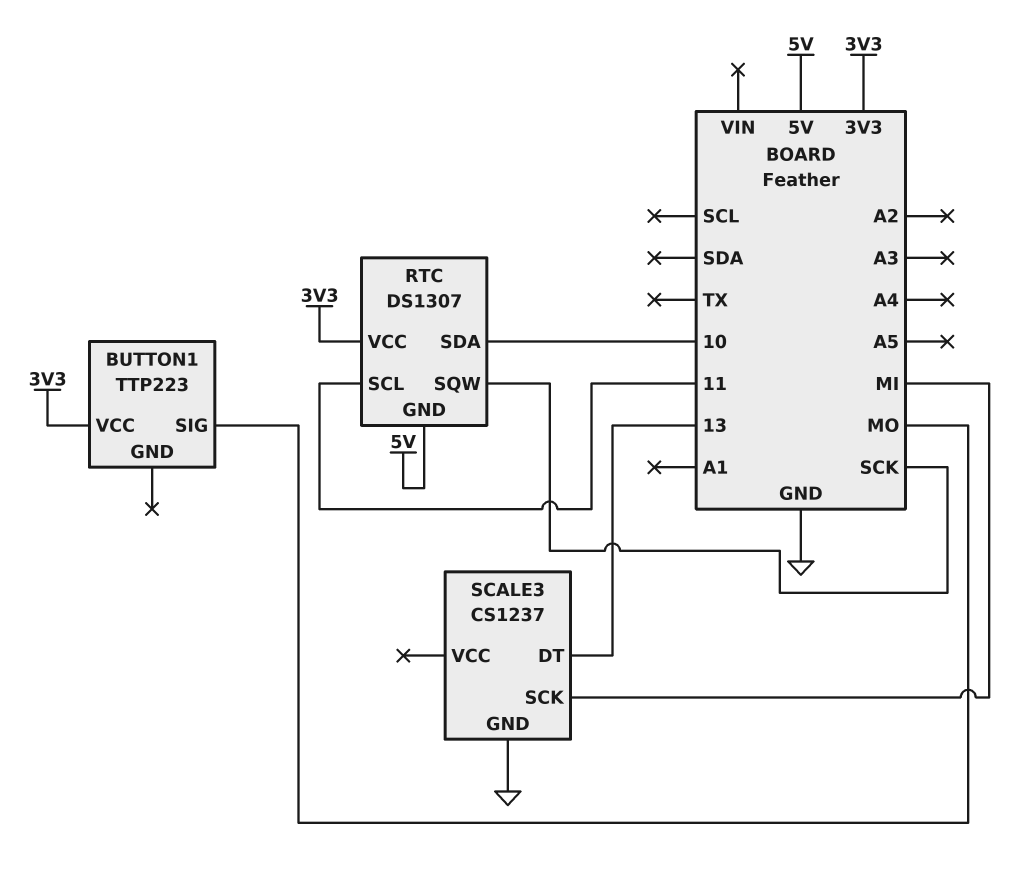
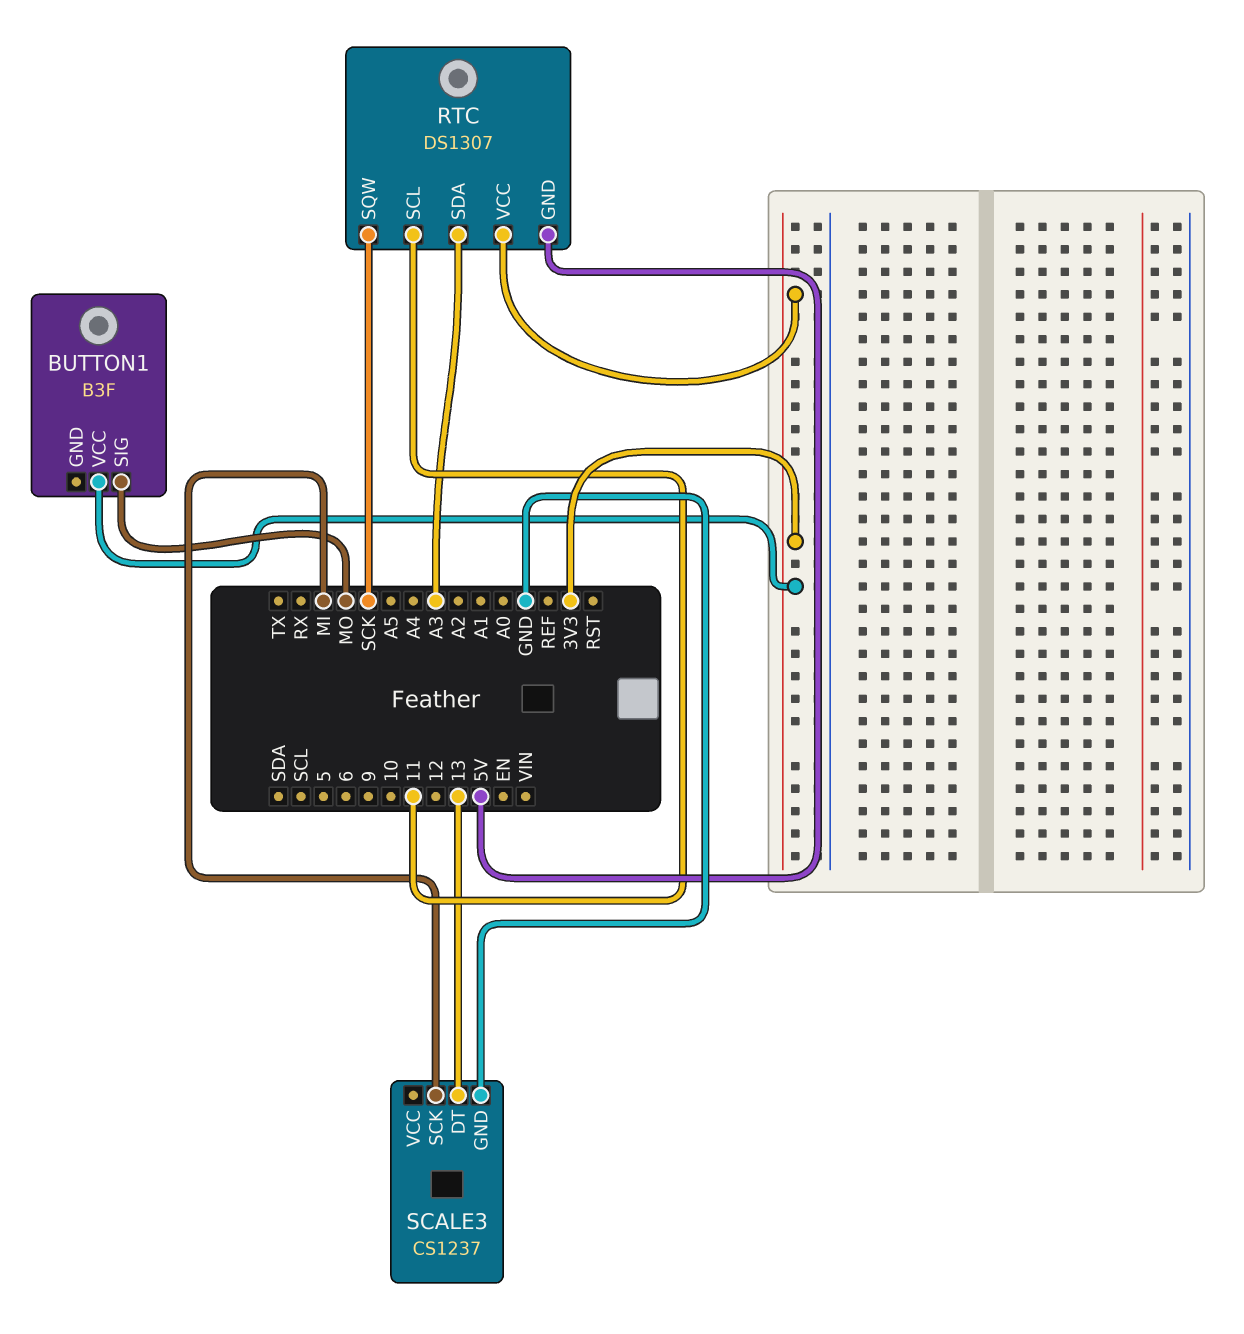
BUTTON1: TTP223 -> B3F
RTC pin SDA: 10 -> A3

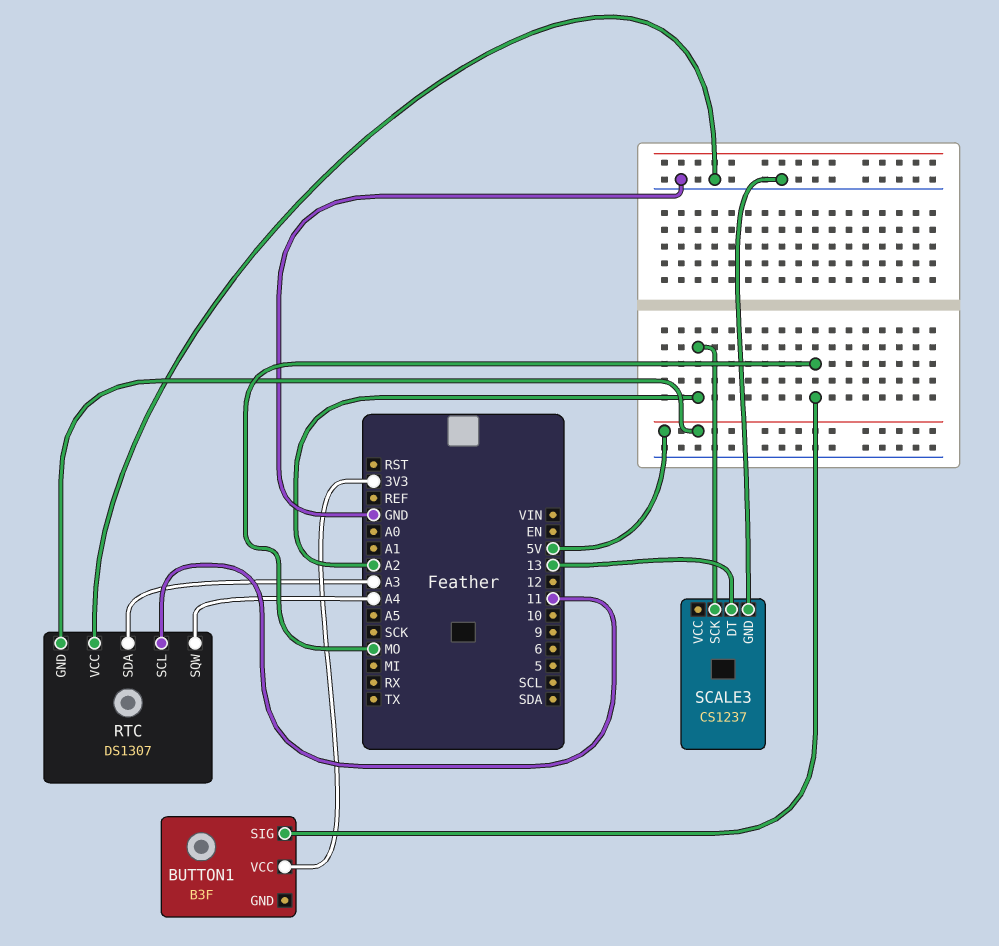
RTC pin SQW: SCK -> A4
RTC pin VCC: 3V3 -> GND
SCALE3 pin SCK: MI -> A2

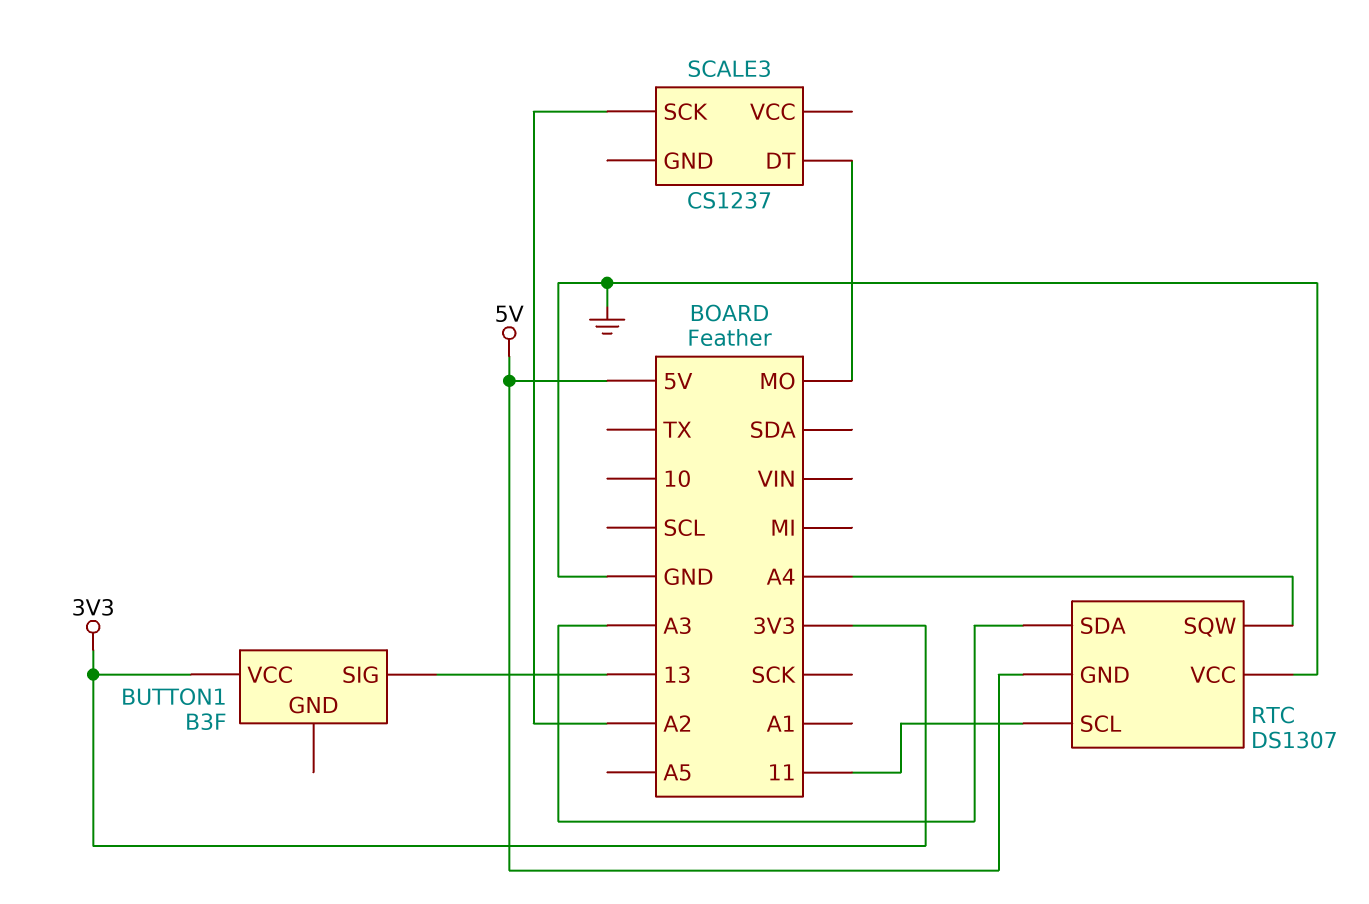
BUTTON1 pin SIG: MO -> 13
SCALE3 pin DT: 13 -> MO
SCALE3 pin GND: GND -> none

